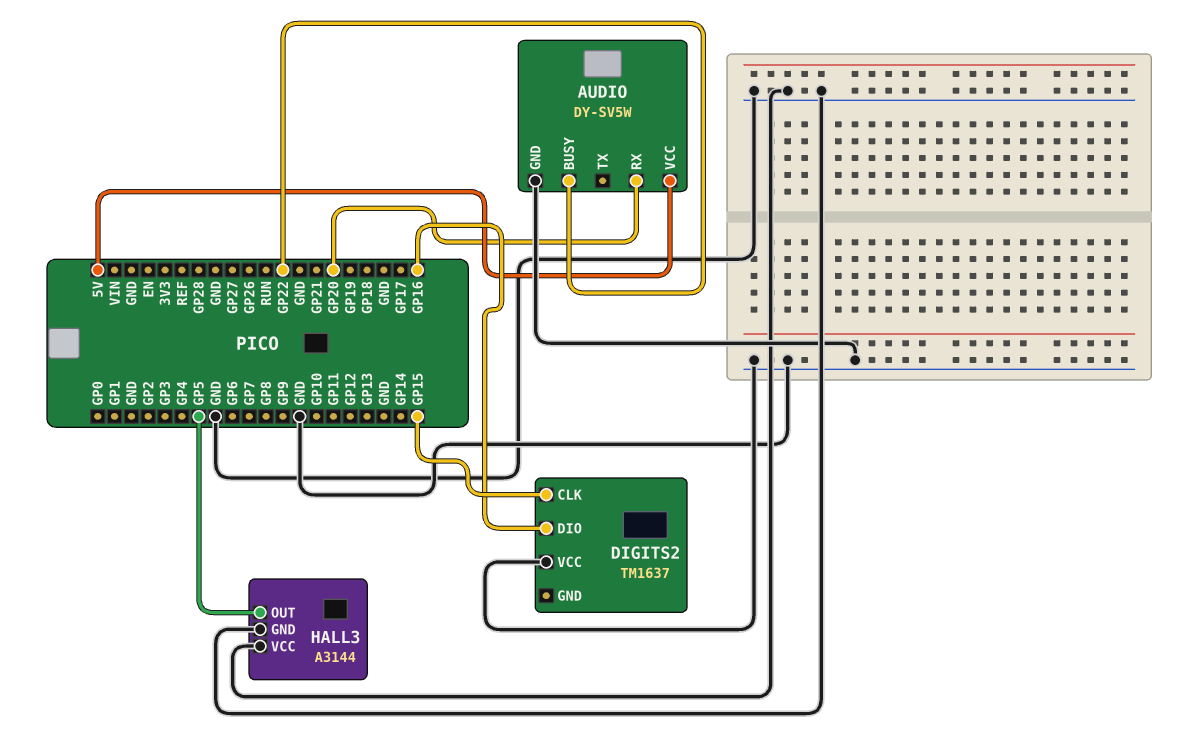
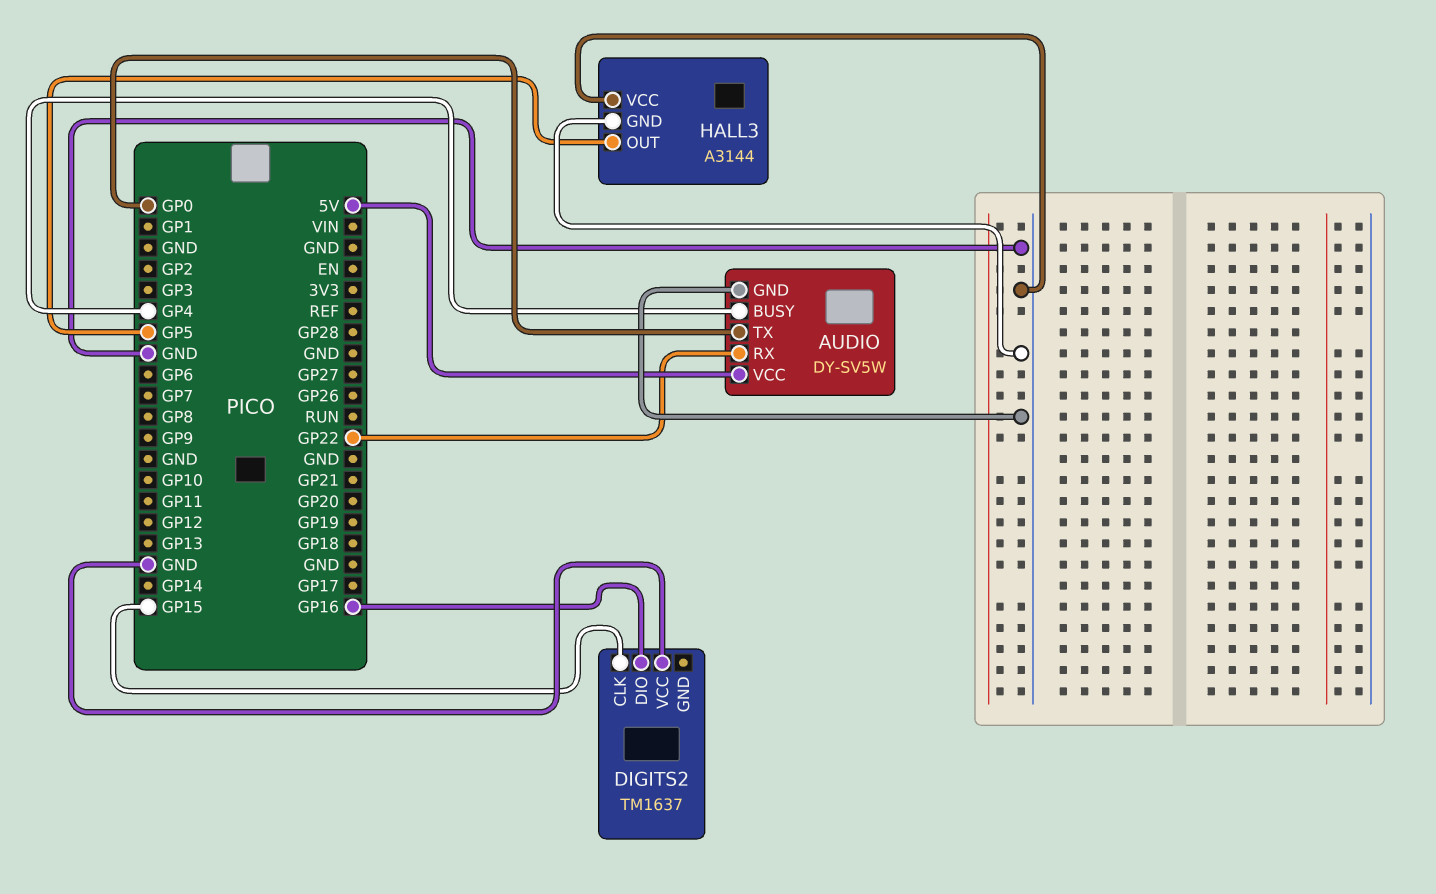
AUDIO pin BUSY: GP22 -> GP4
AUDIO pin RX: GP20 -> GP22
AUDIO pin TX: none -> GP0

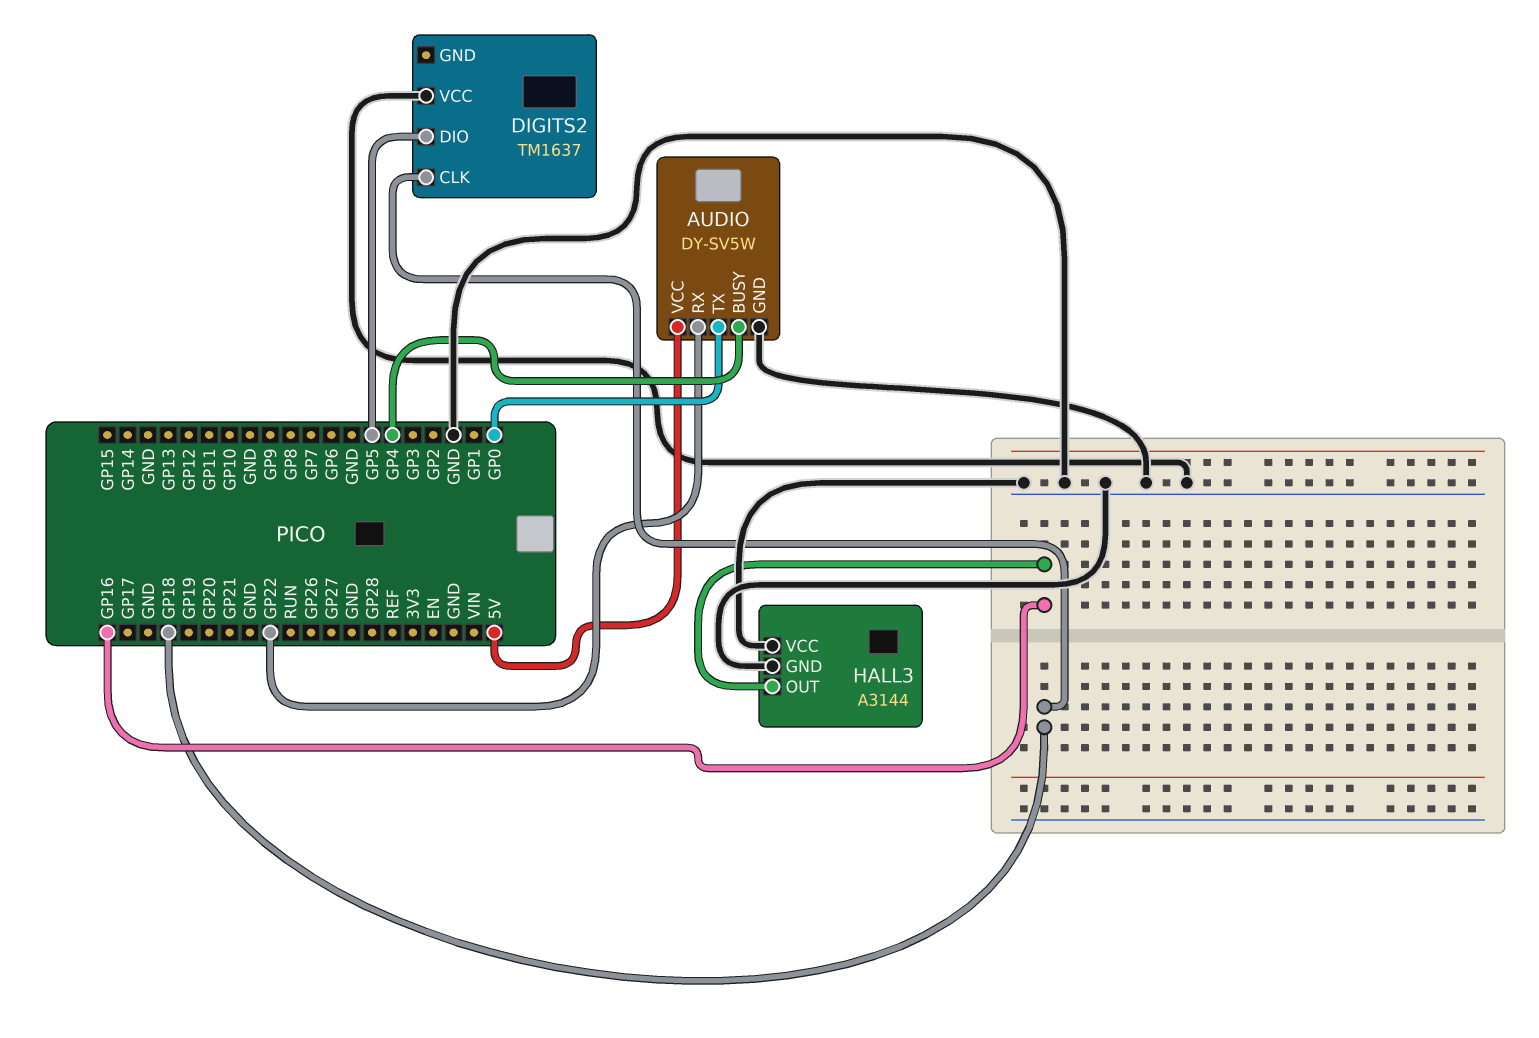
DIGITS2 pin CLK: GP15 -> GP18
DIGITS2 pin DIO: GP16 -> GP5
HALL3 pin OUT: GP5 -> GP16

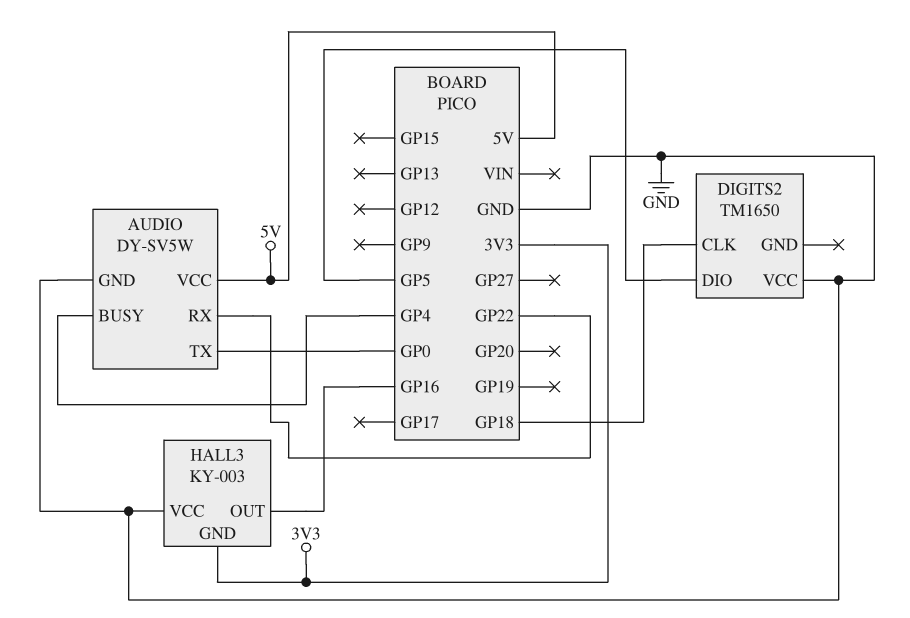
DIGITS2: TM1637 -> TM1650
HALL3: A3144 -> KY-003
HALL3 pin GND: GND -> 3V3

